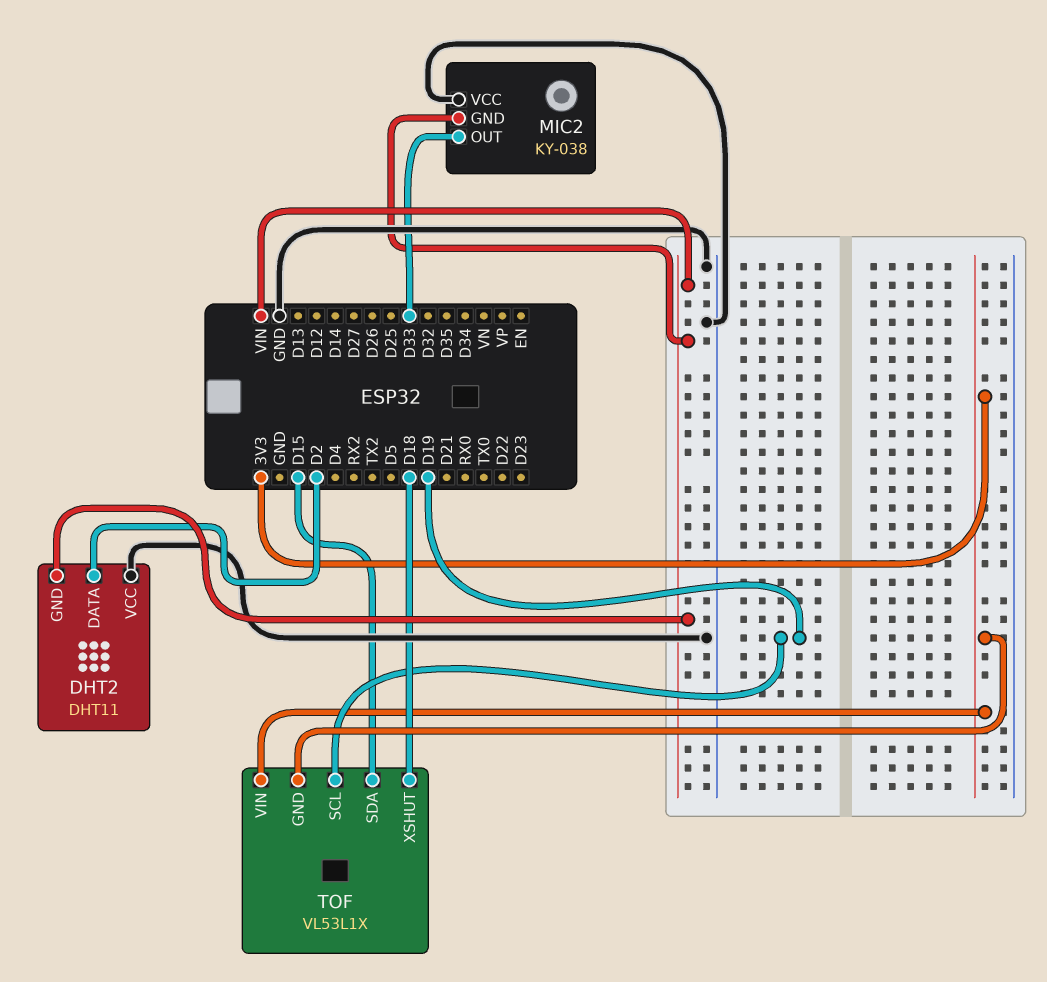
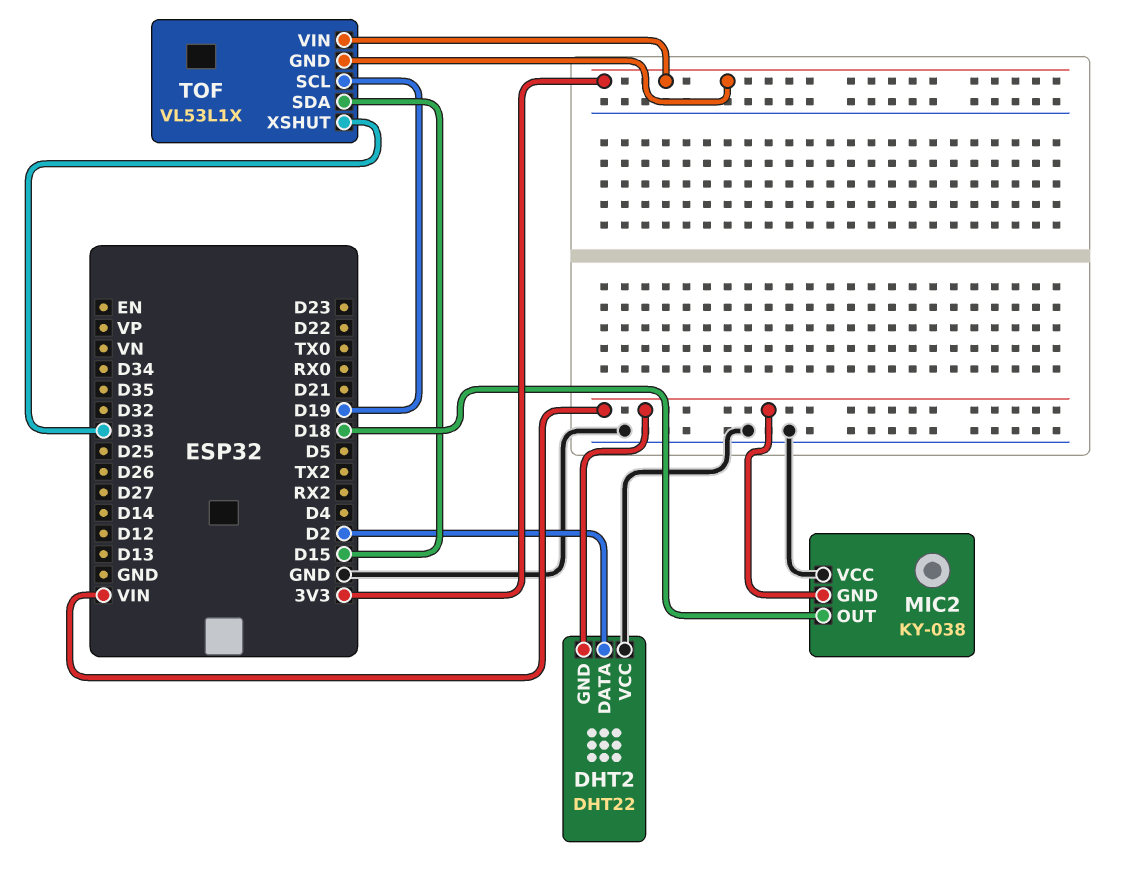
DHT2: DHT11 -> DHT22
MIC2 pin OUT: D33 -> D18
TOF pin XSHUT: D18 -> D33

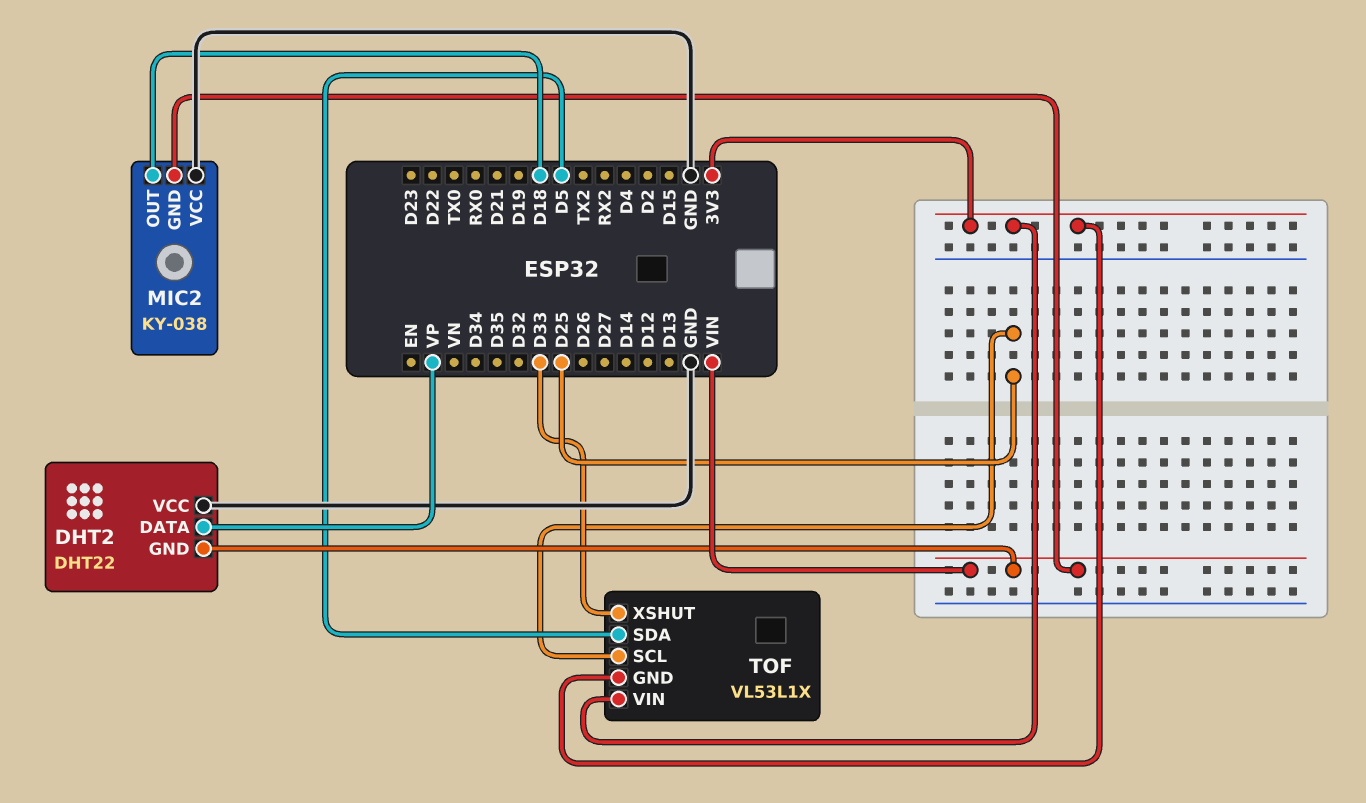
DHT2 pin DATA: D2 -> VP
TOF pin SCL: D19 -> D25
TOF pin SDA: D15 -> D5

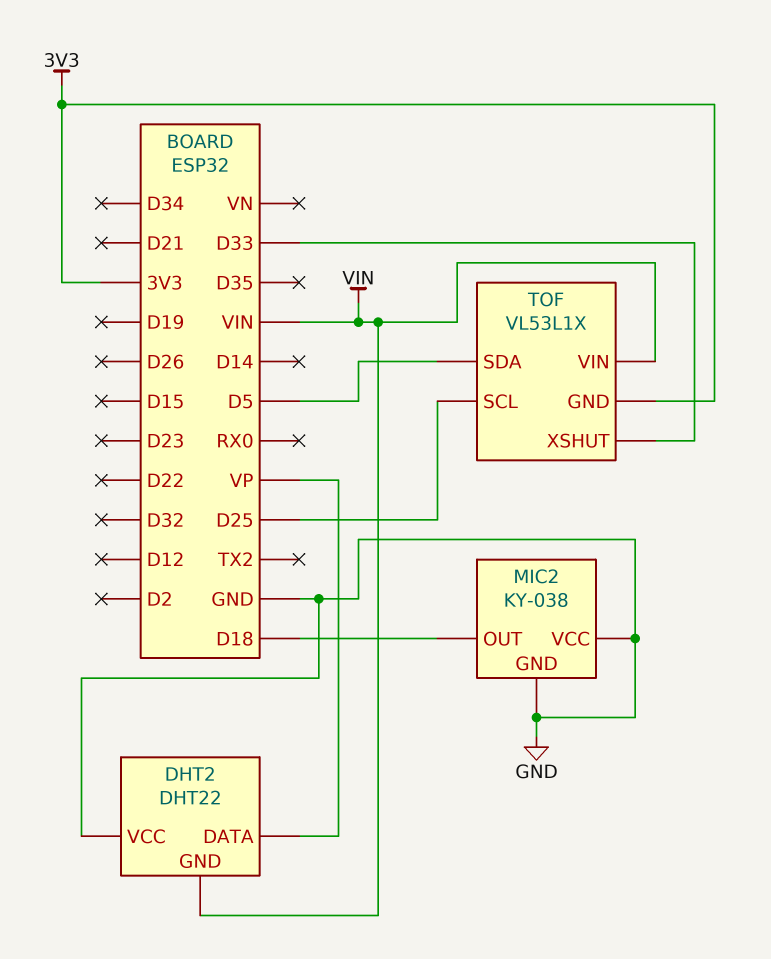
MIC2 pin GND: VIN -> GND
TOF pin VIN: 3V3 -> VIN

